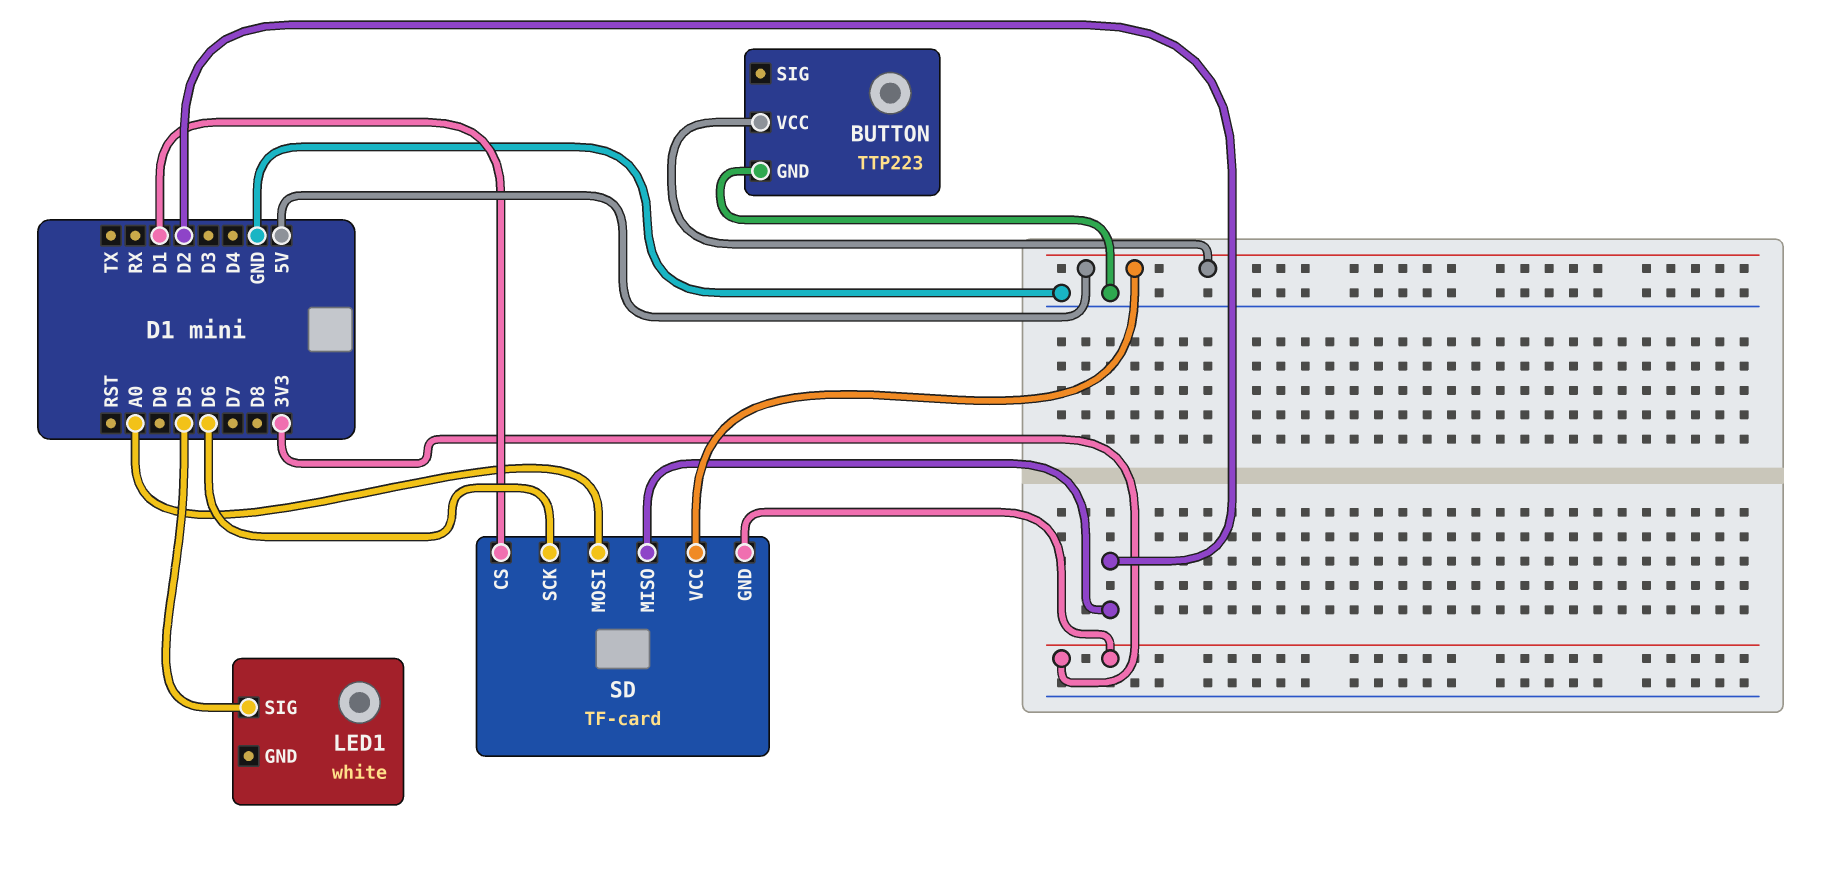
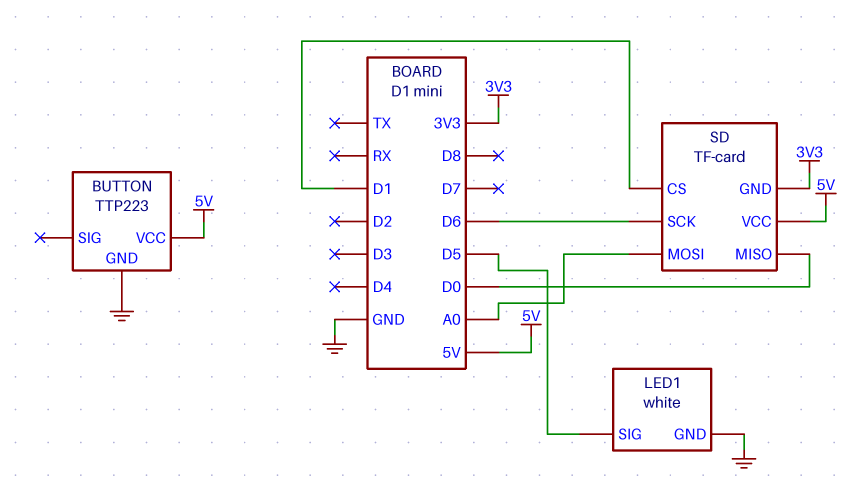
LED1 pin GND: none -> GND
SD pin MISO: D2 -> D0

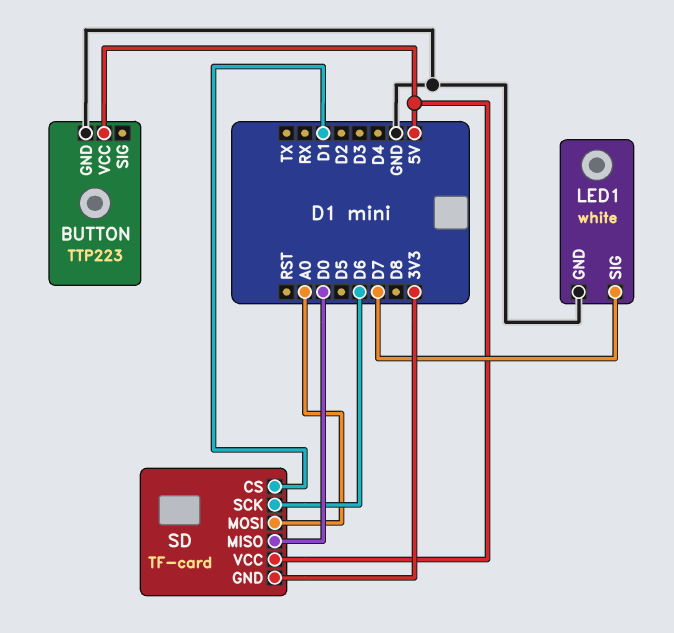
LED1 pin SIG: D5 -> D7

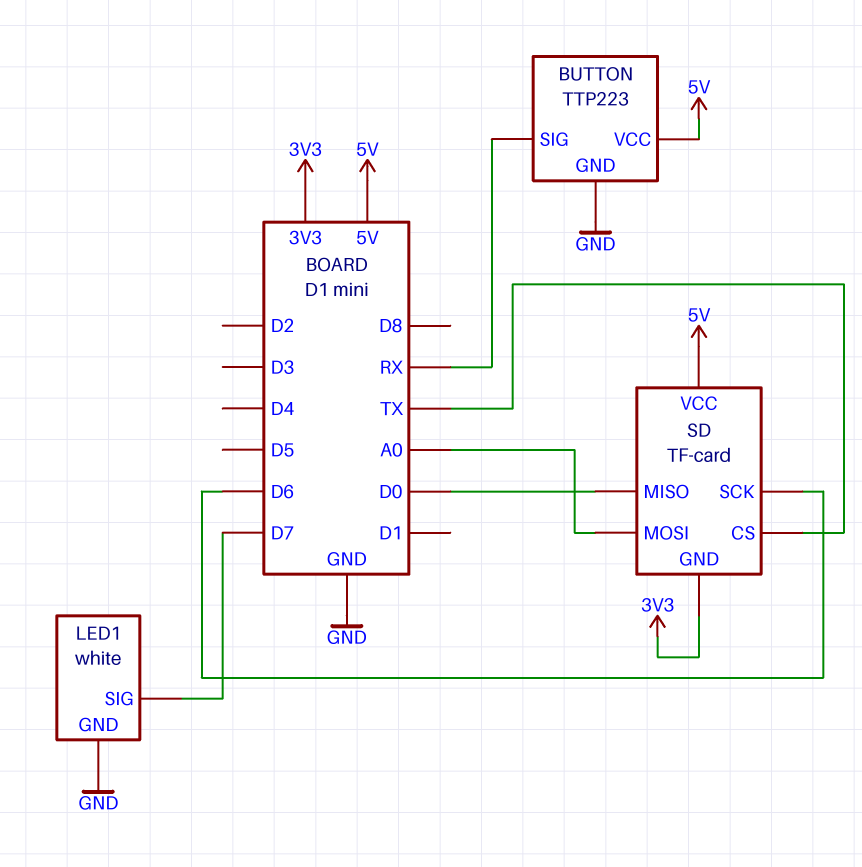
BUTTON pin SIG: none -> RX
SD pin CS: D1 -> TX

